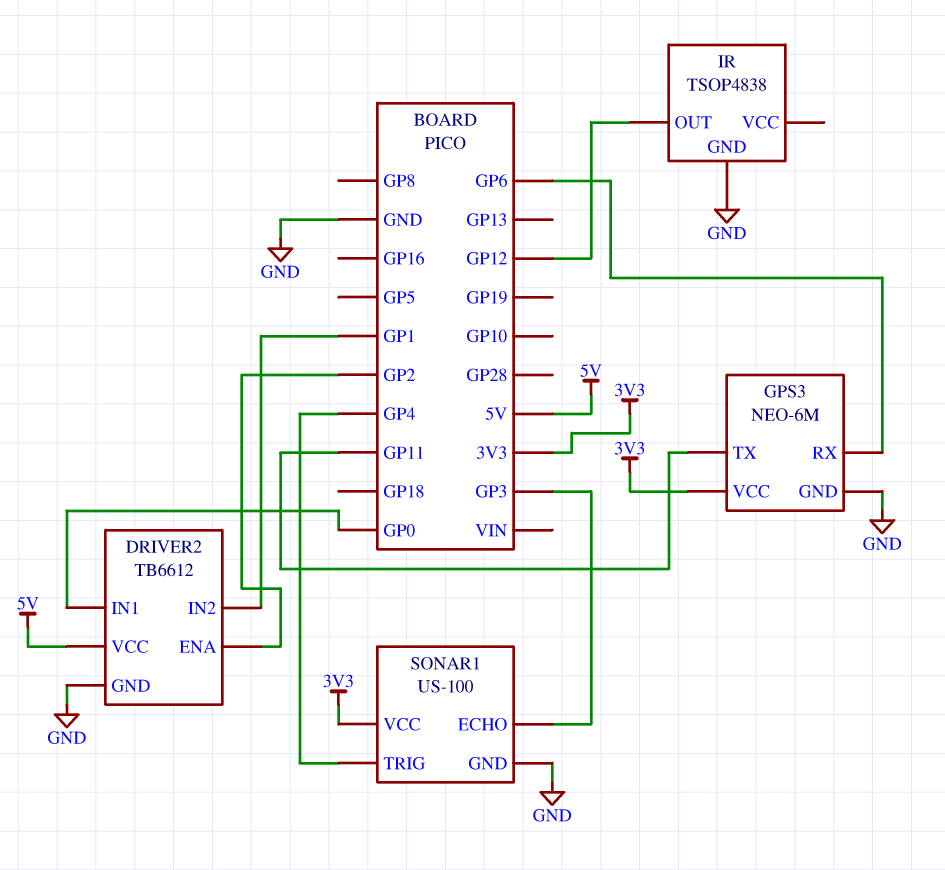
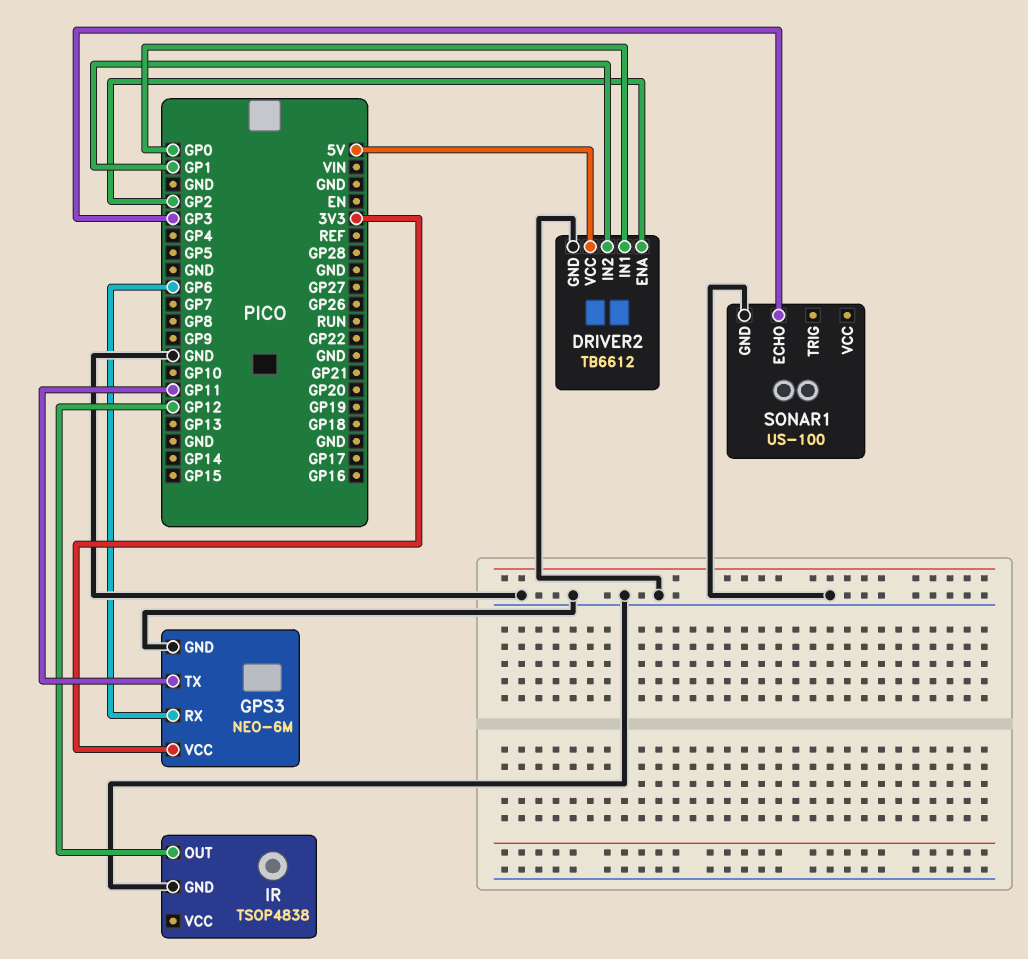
SONAR1 pin TRIG: GP4 -> none
SONAR1 pin VCC: 3V3 -> none

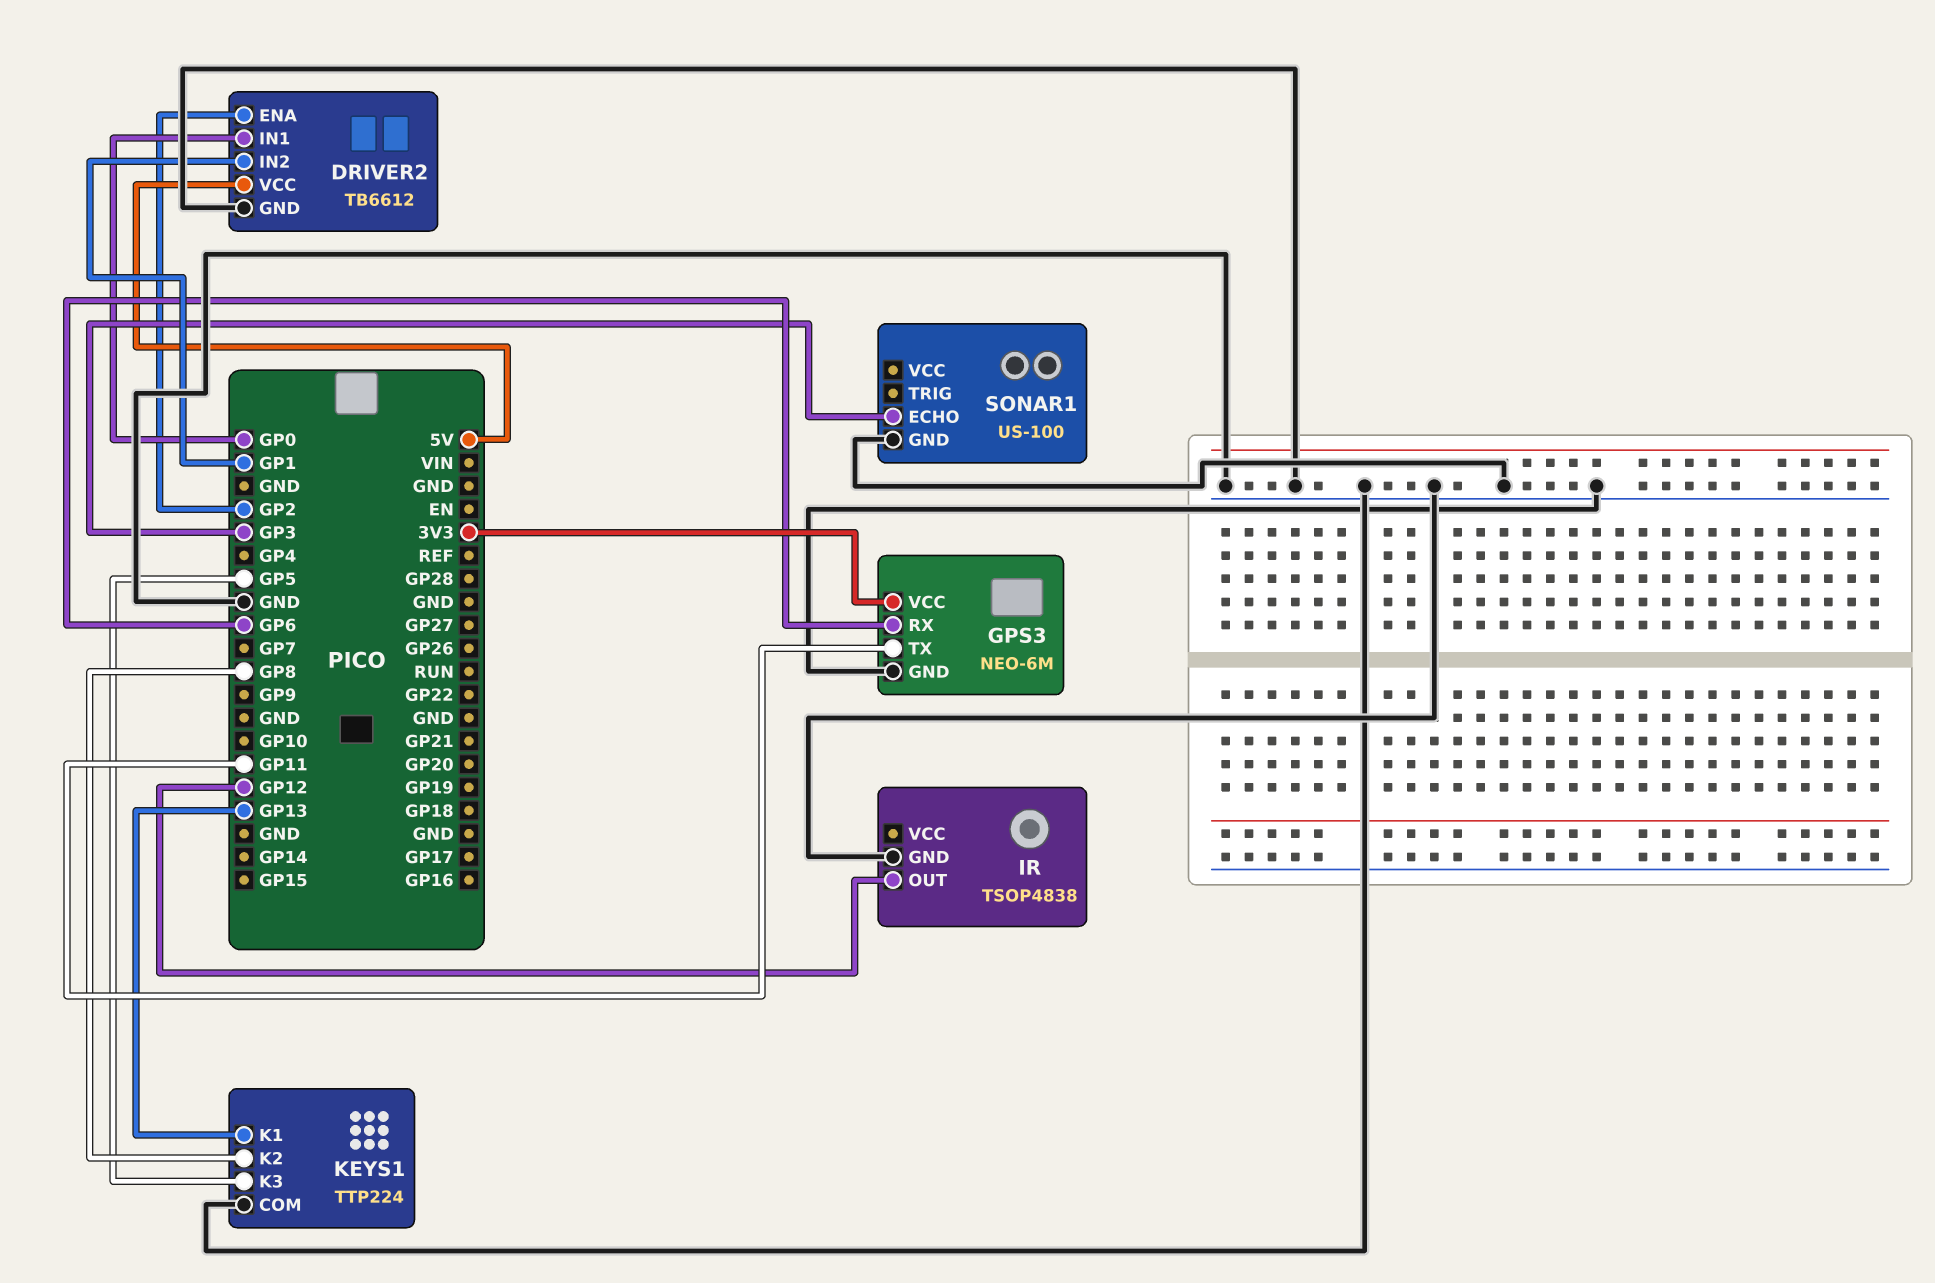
KEYS1: none -> TTP224
KEYS1 pin COM: none -> GND
KEYS1 pin K1: none -> GP13
KEYS1 pin K2: none -> GP8
KEYS1 pin K3: none -> GP5

